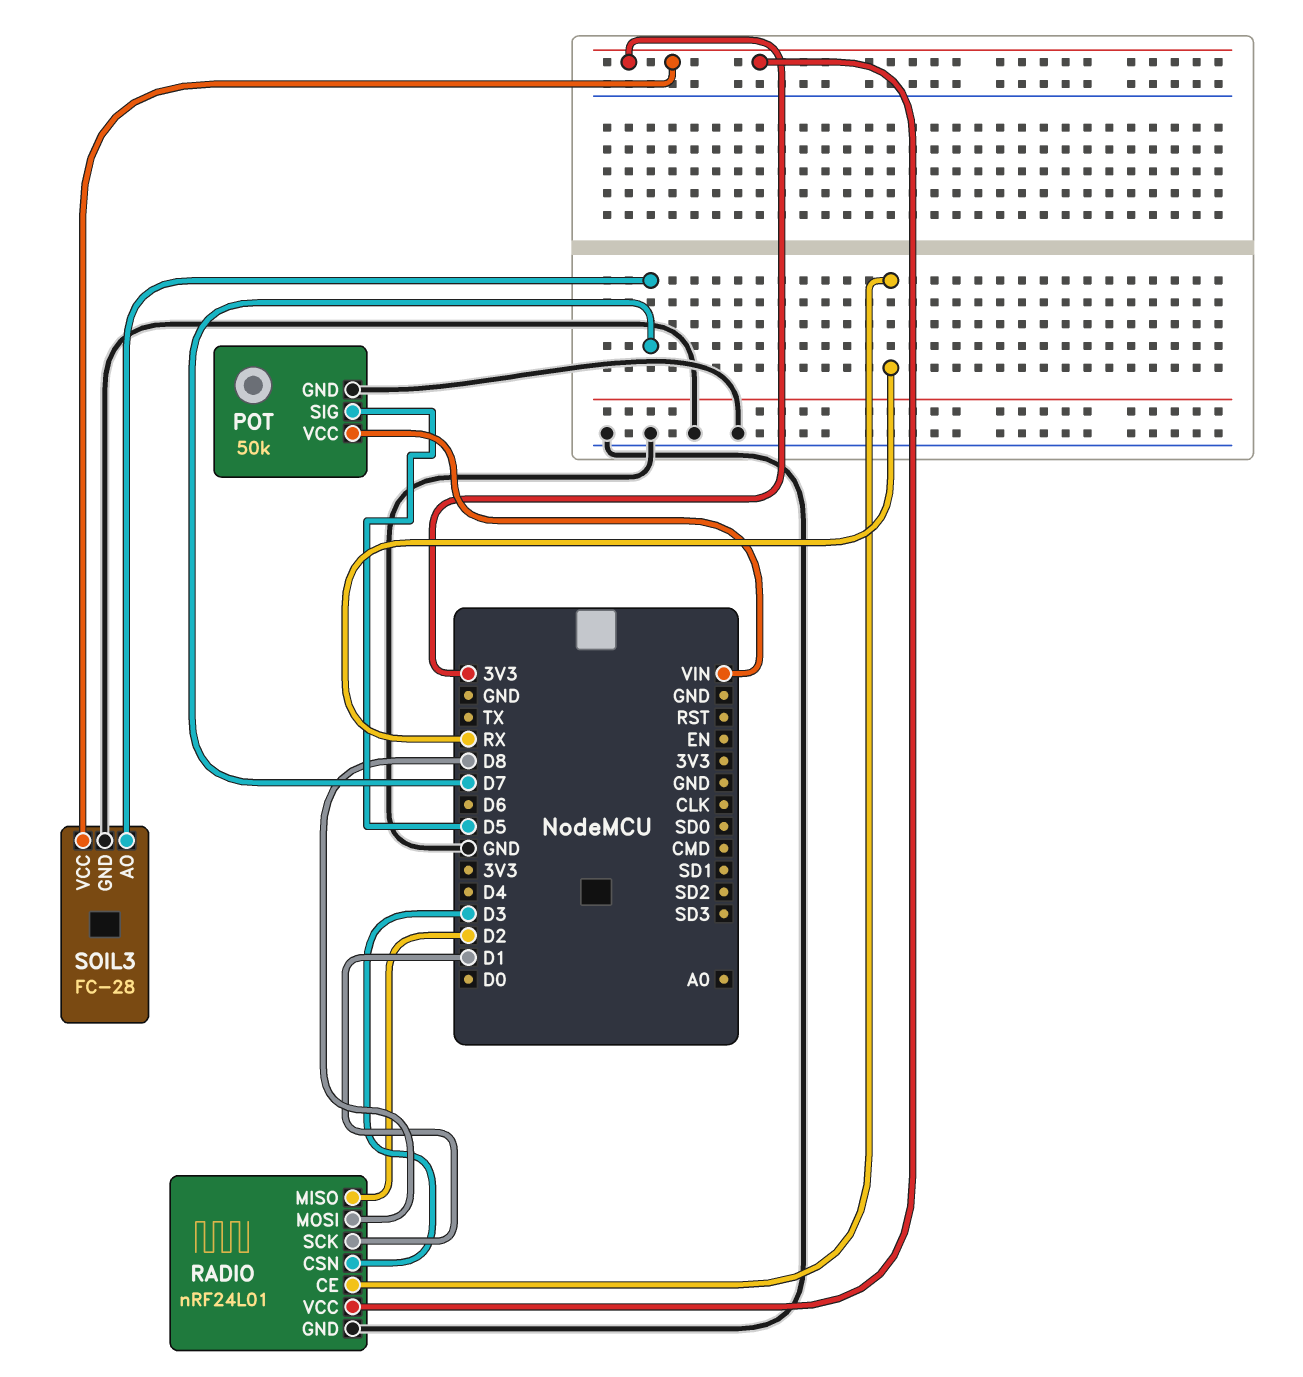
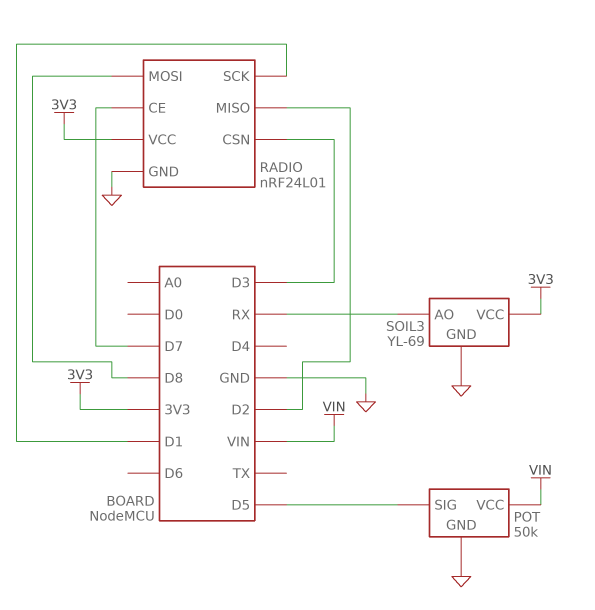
RADIO pin CE: RX -> D7
SOIL3: FC-28 -> YL-69
SOIL3 pin AO: D7 -> RX

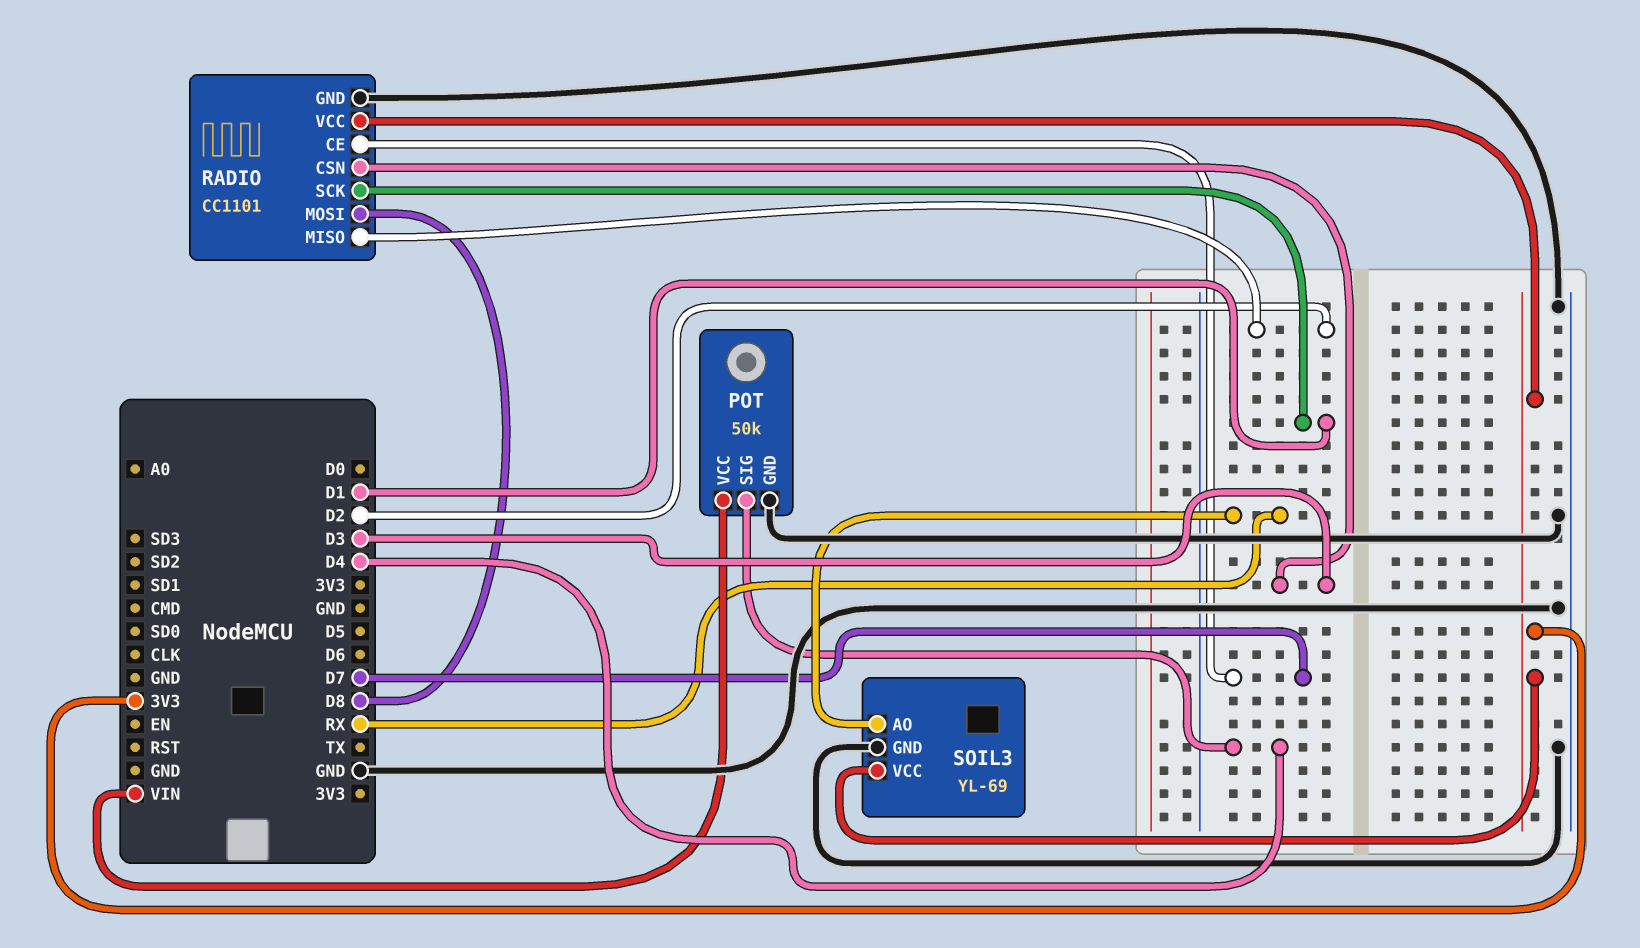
POT pin SIG: D5 -> D4
RADIO: nRF24L01 -> CC1101

